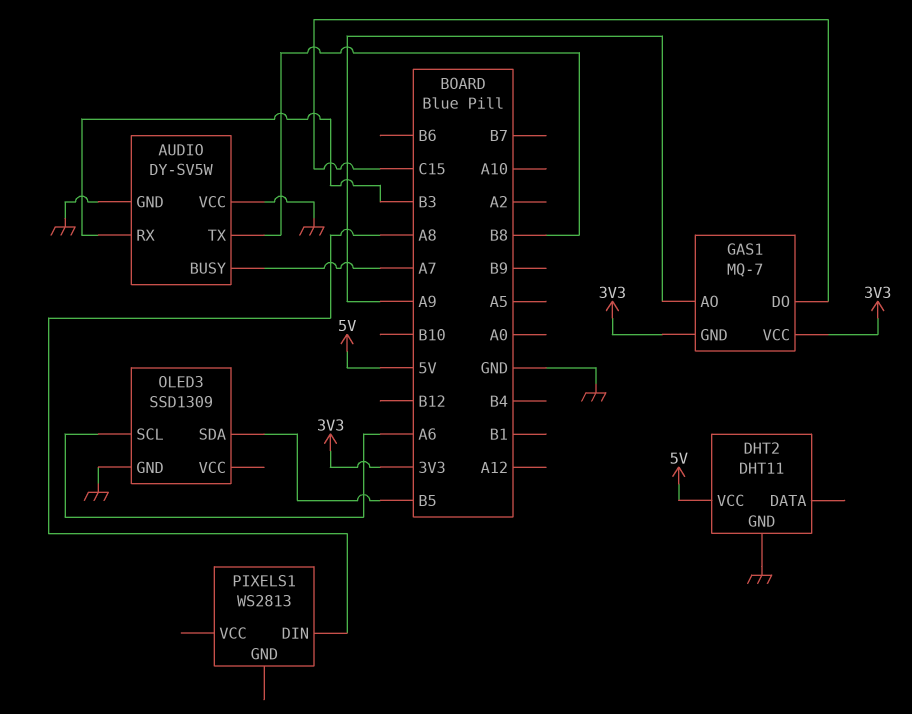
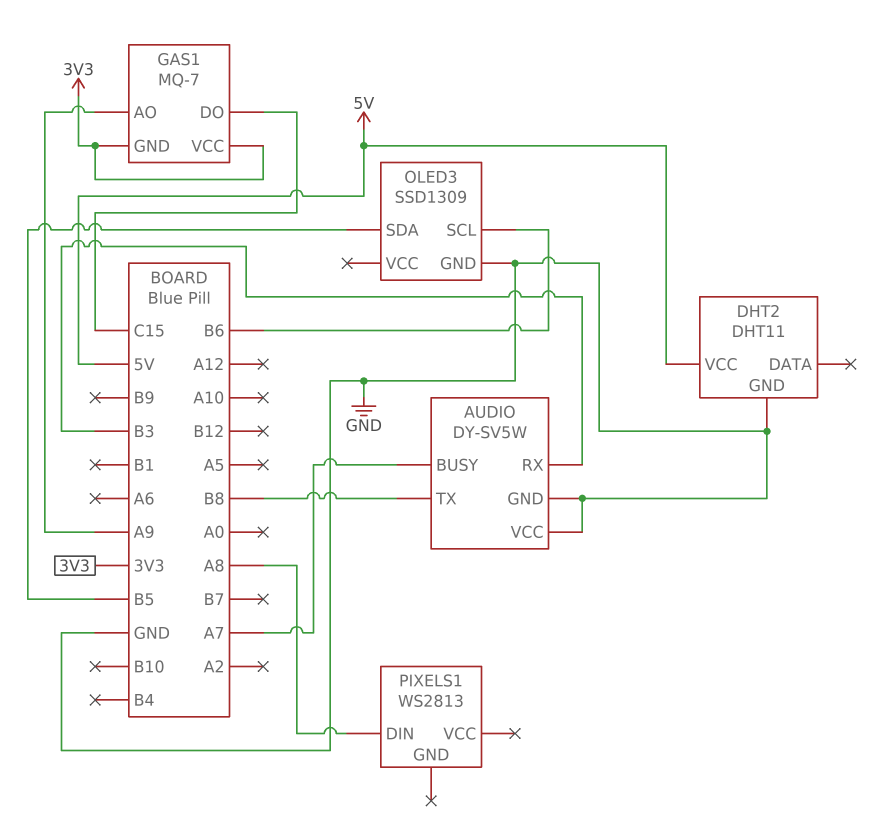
OLED3 pin SCL: A6 -> B6

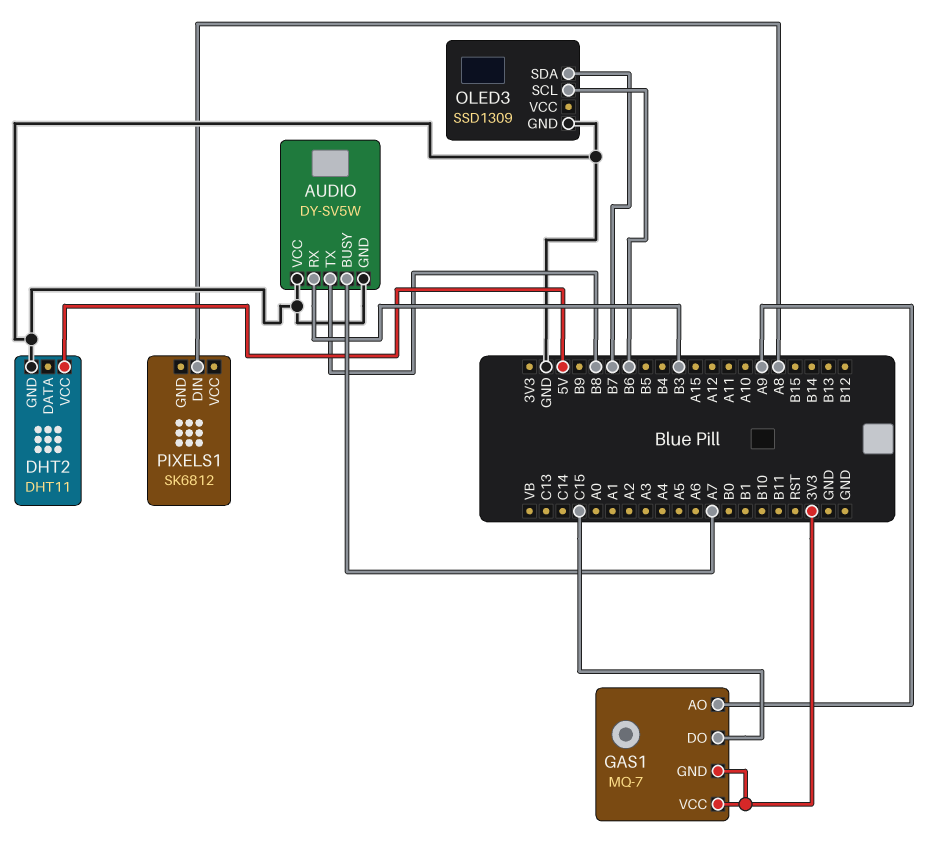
OLED3 pin SDA: B5 -> B7
PIXELS1: WS2813 -> SK6812

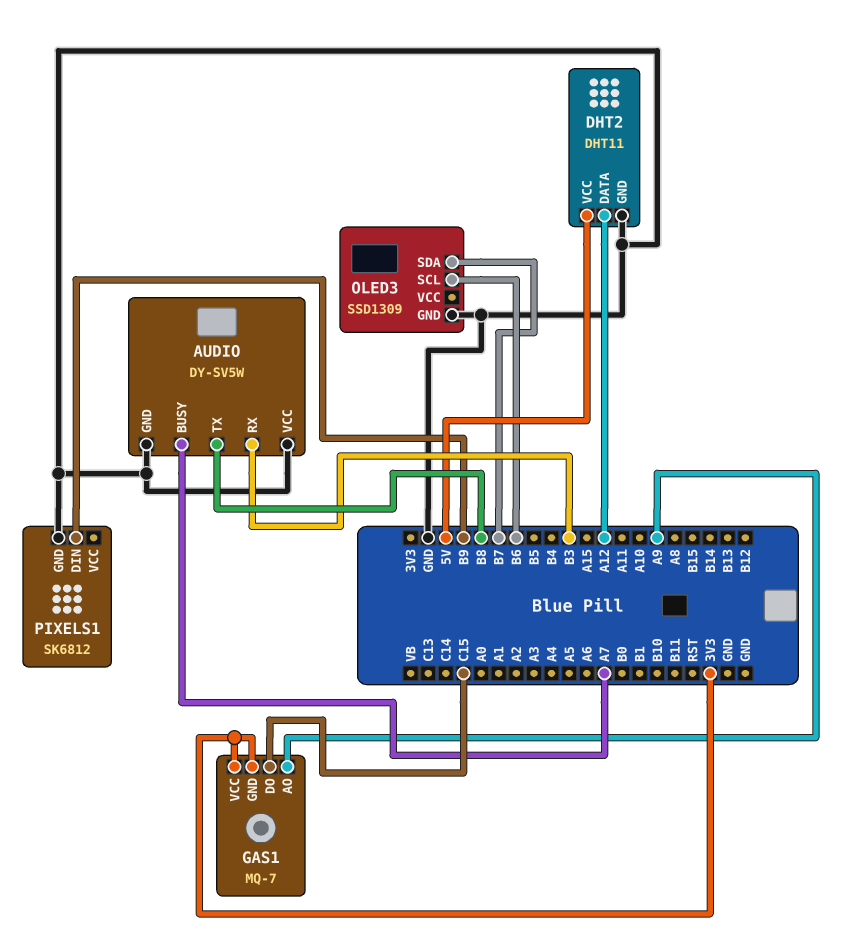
DHT2 pin DATA: none -> A12
PIXELS1 pin DIN: A8 -> B9
PIXELS1 pin GND: none -> GND

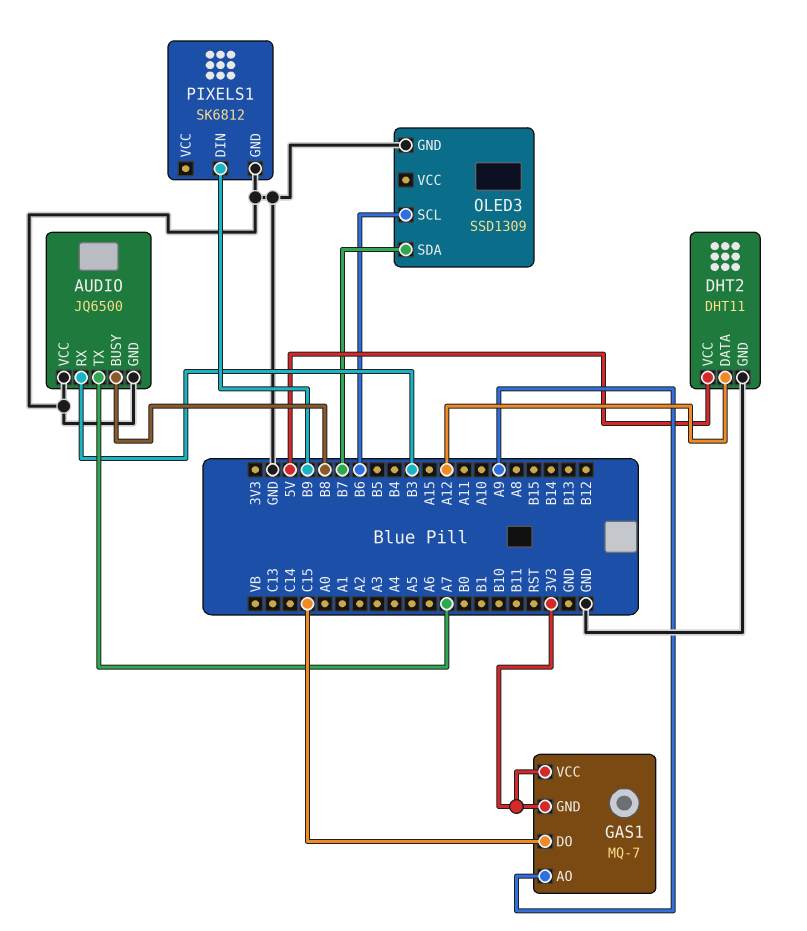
AUDIO: DY-SV5W -> JQ6500
AUDIO pin BUSY: A7 -> B8
AUDIO pin TX: B8 -> A7

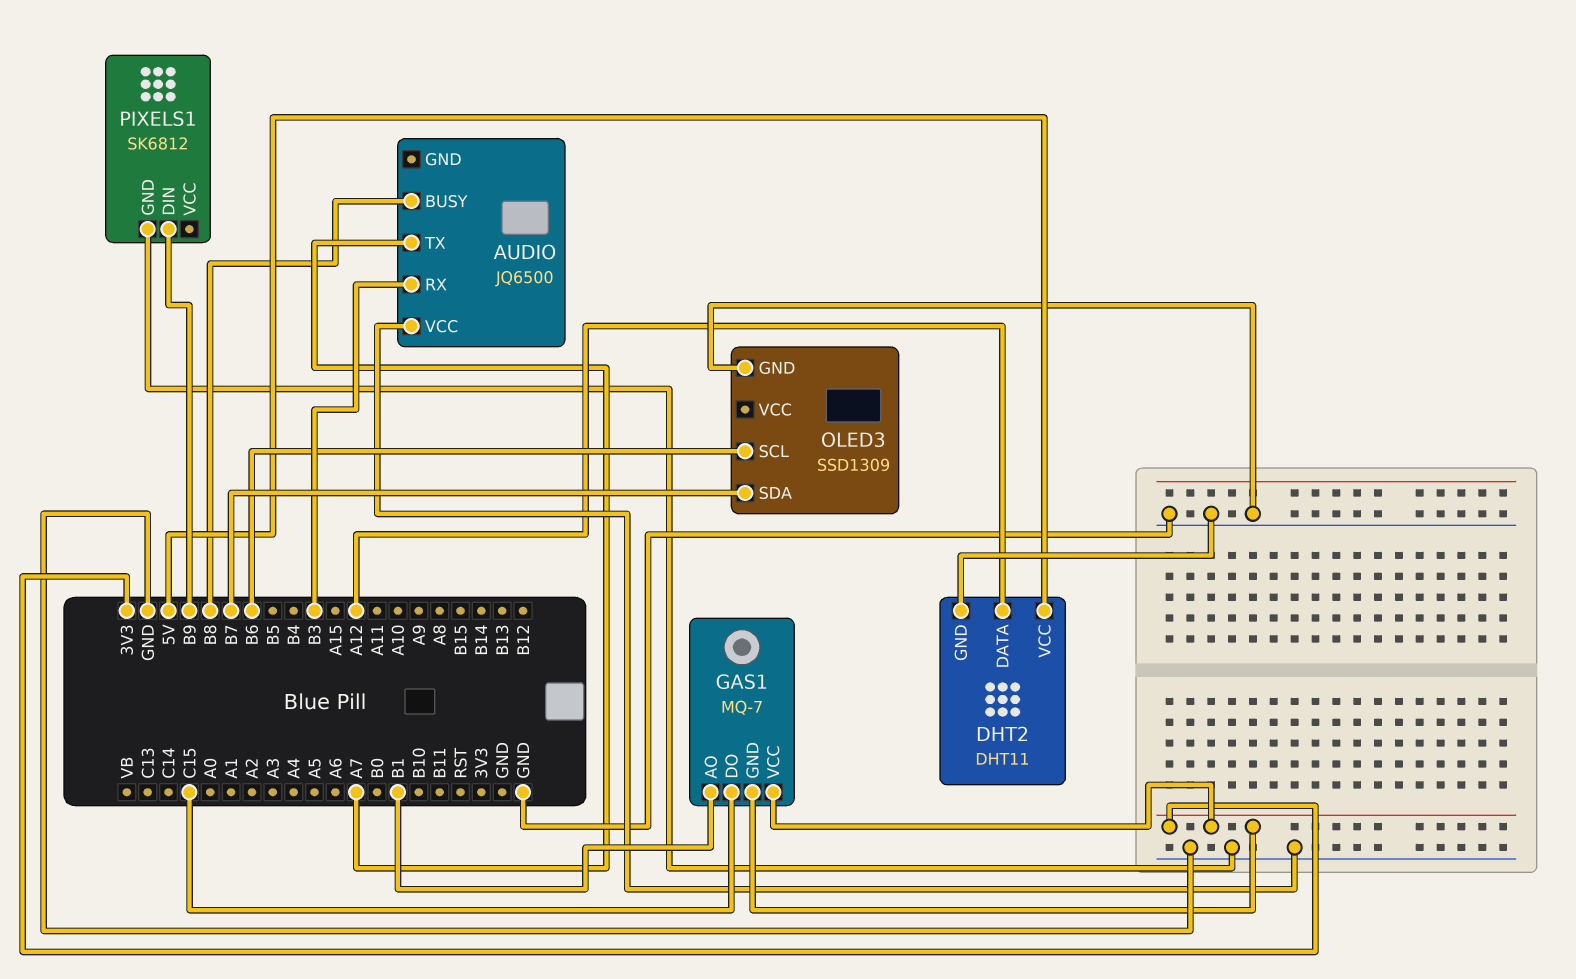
AUDIO pin GND: GND -> none
GAS1 pin AO: A9 -> B1

